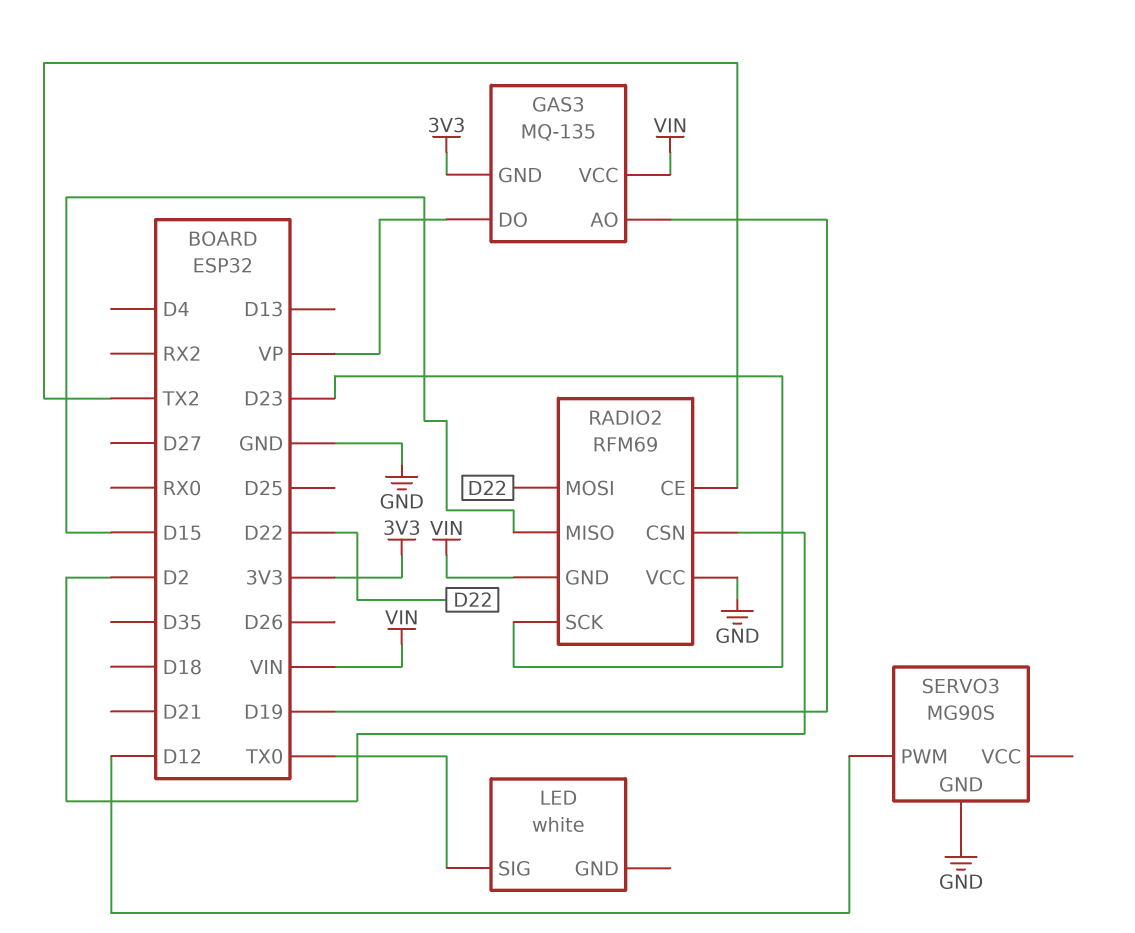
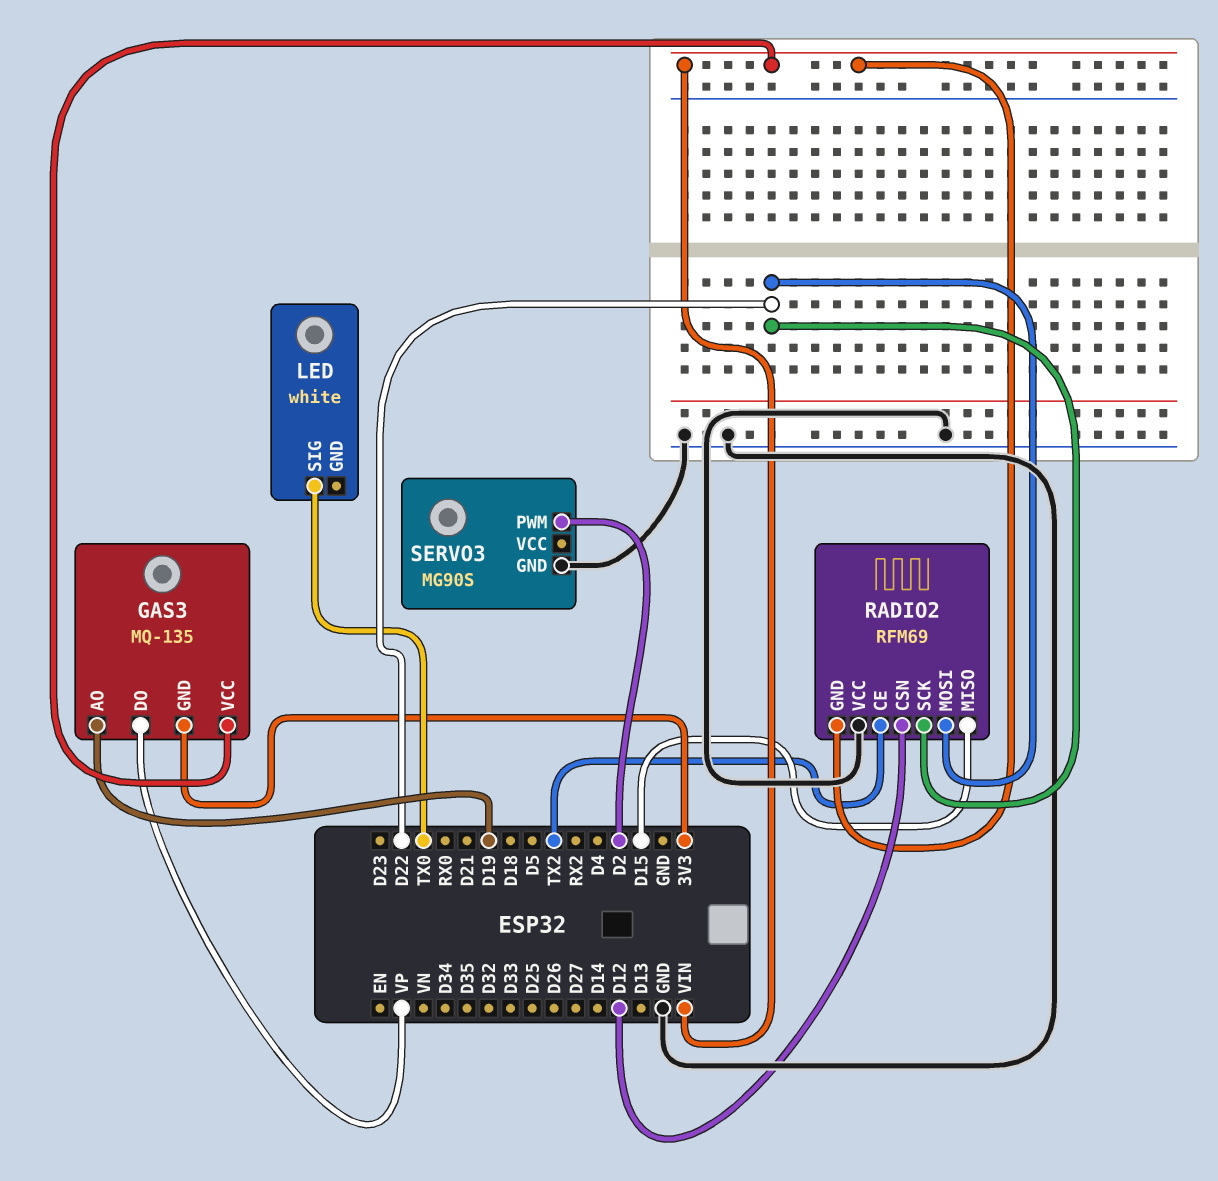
RADIO2 pin CSN: D2 -> D12
RADIO2 pin SCK: D23 -> D22
SERVO3 pin PWM: D12 -> D2

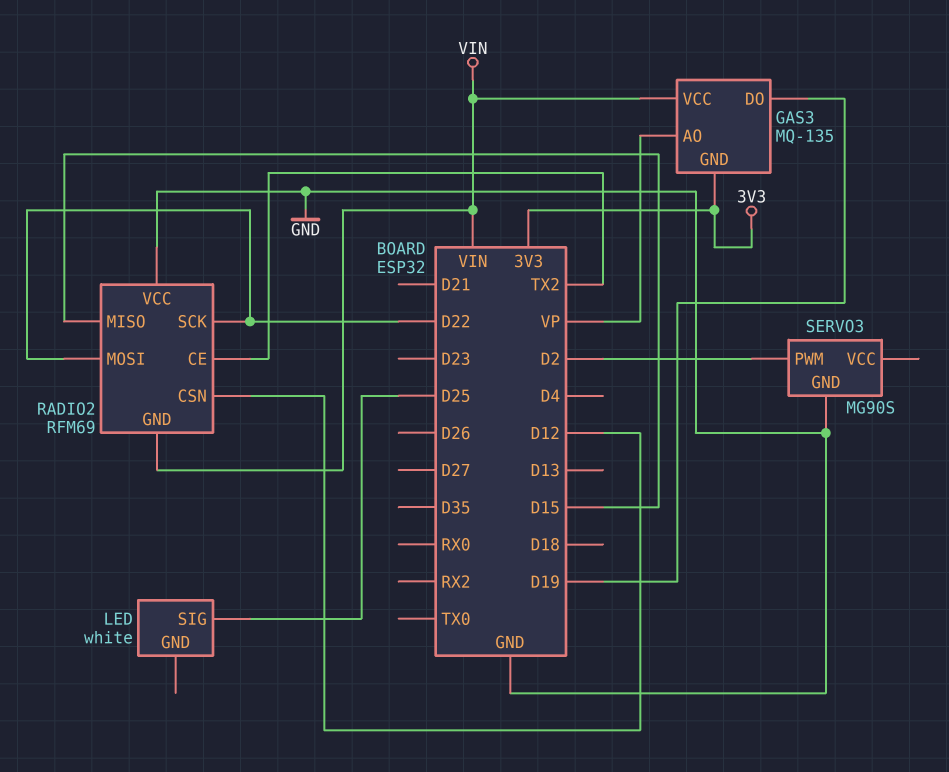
GAS3 pin AO: D19 -> VP
GAS3 pin DO: VP -> D19
LED pin SIG: TX0 -> D25

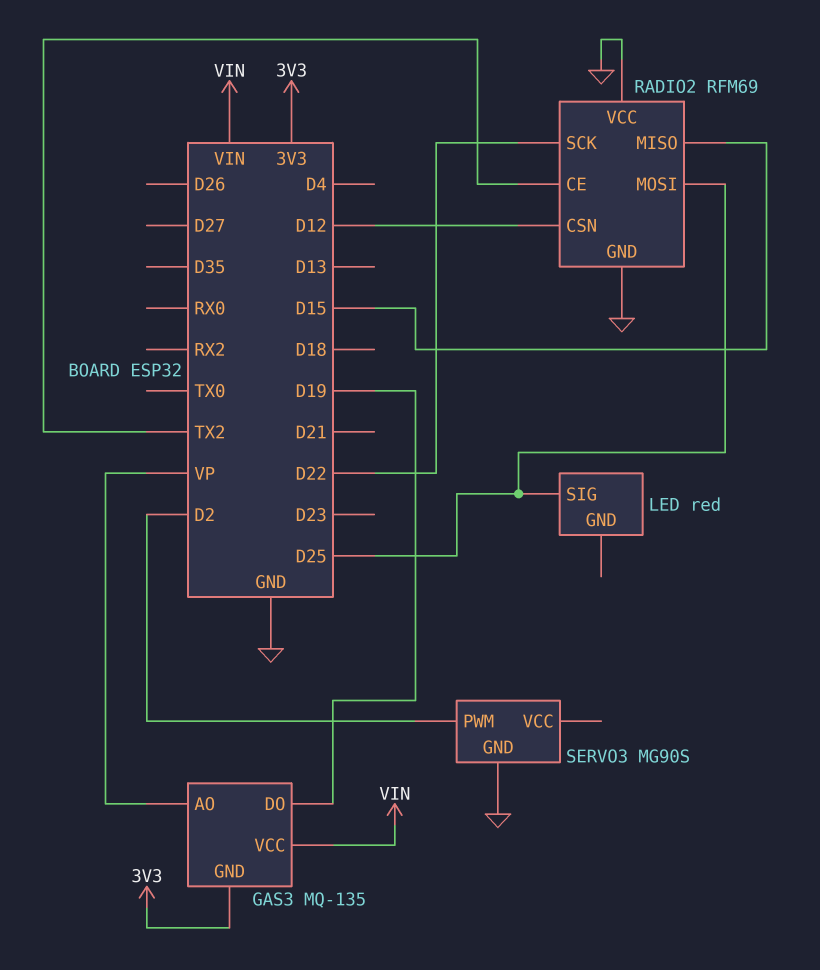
LED: white -> red
RADIO2 pin GND: VIN -> GND
RADIO2 pin MOSI: D22 -> D25

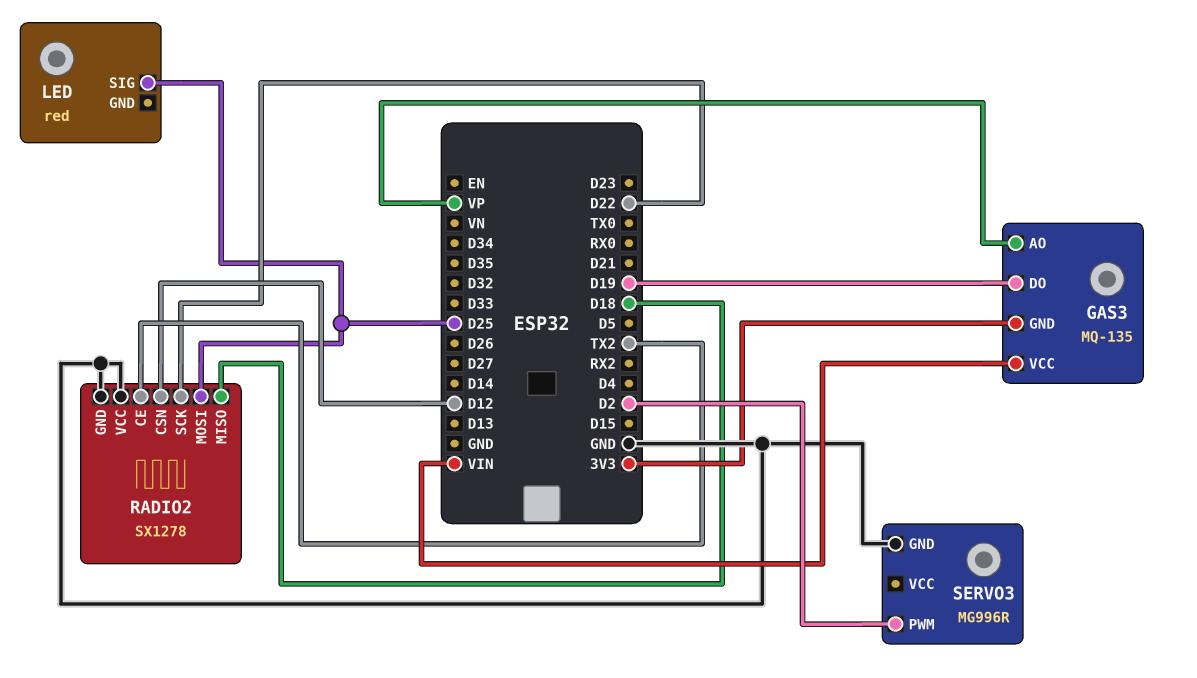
RADIO2: RFM69 -> SX1278
RADIO2 pin MISO: D15 -> D18
SERVO3: MG90S -> MG996R

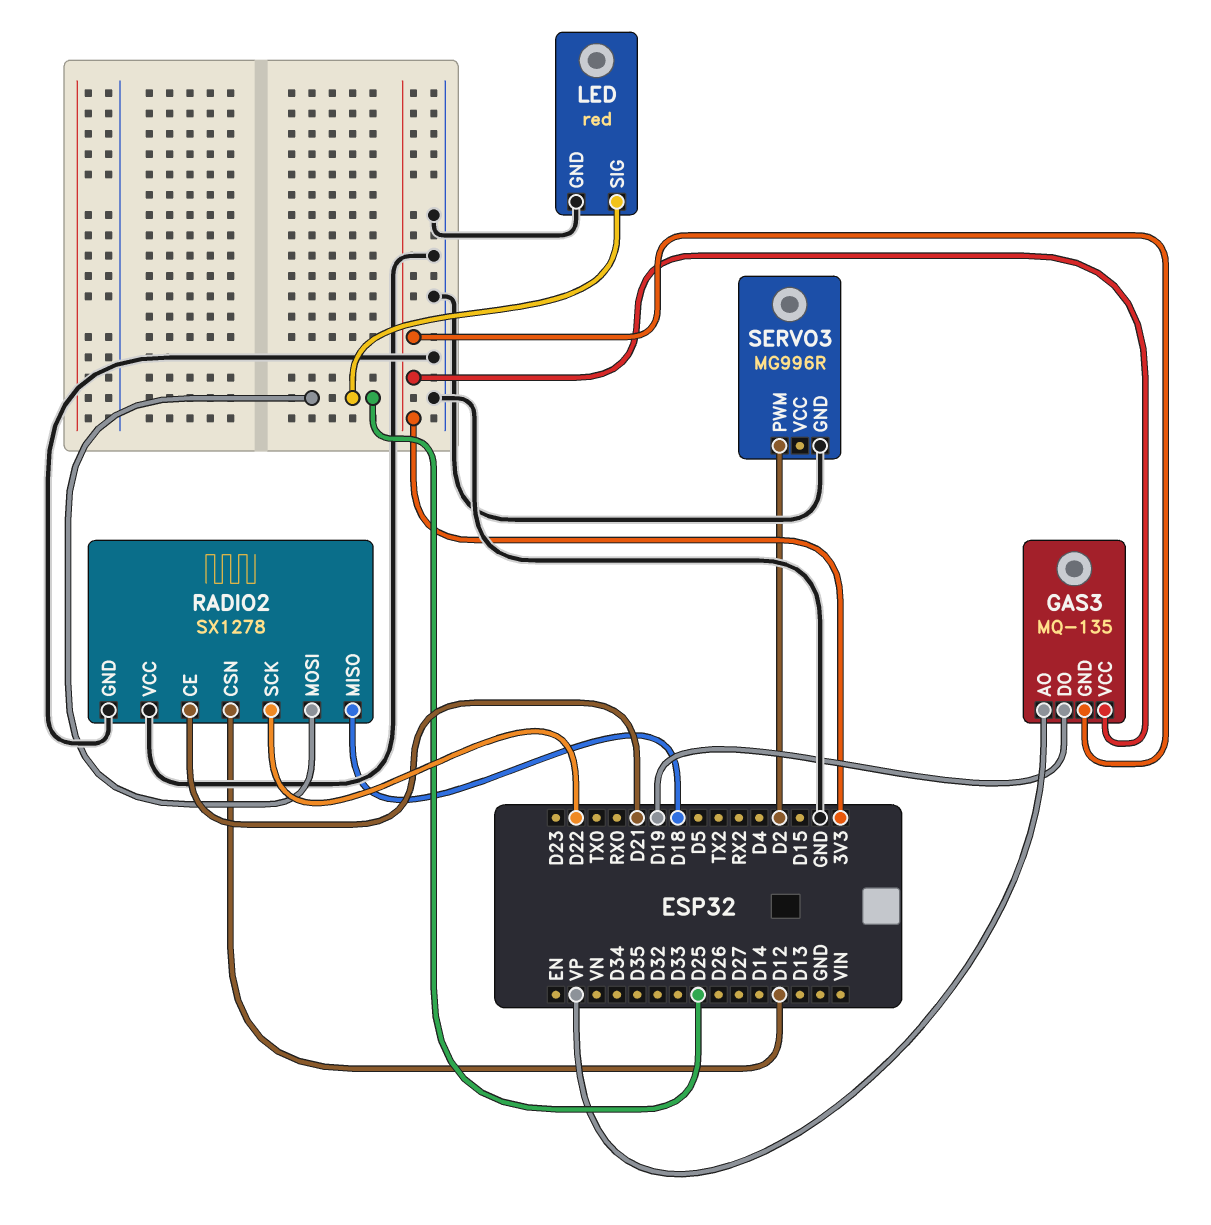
GAS3 pin VCC: VIN -> 3V3
LED pin GND: none -> GND
RADIO2 pin CE: TX2 -> D21

